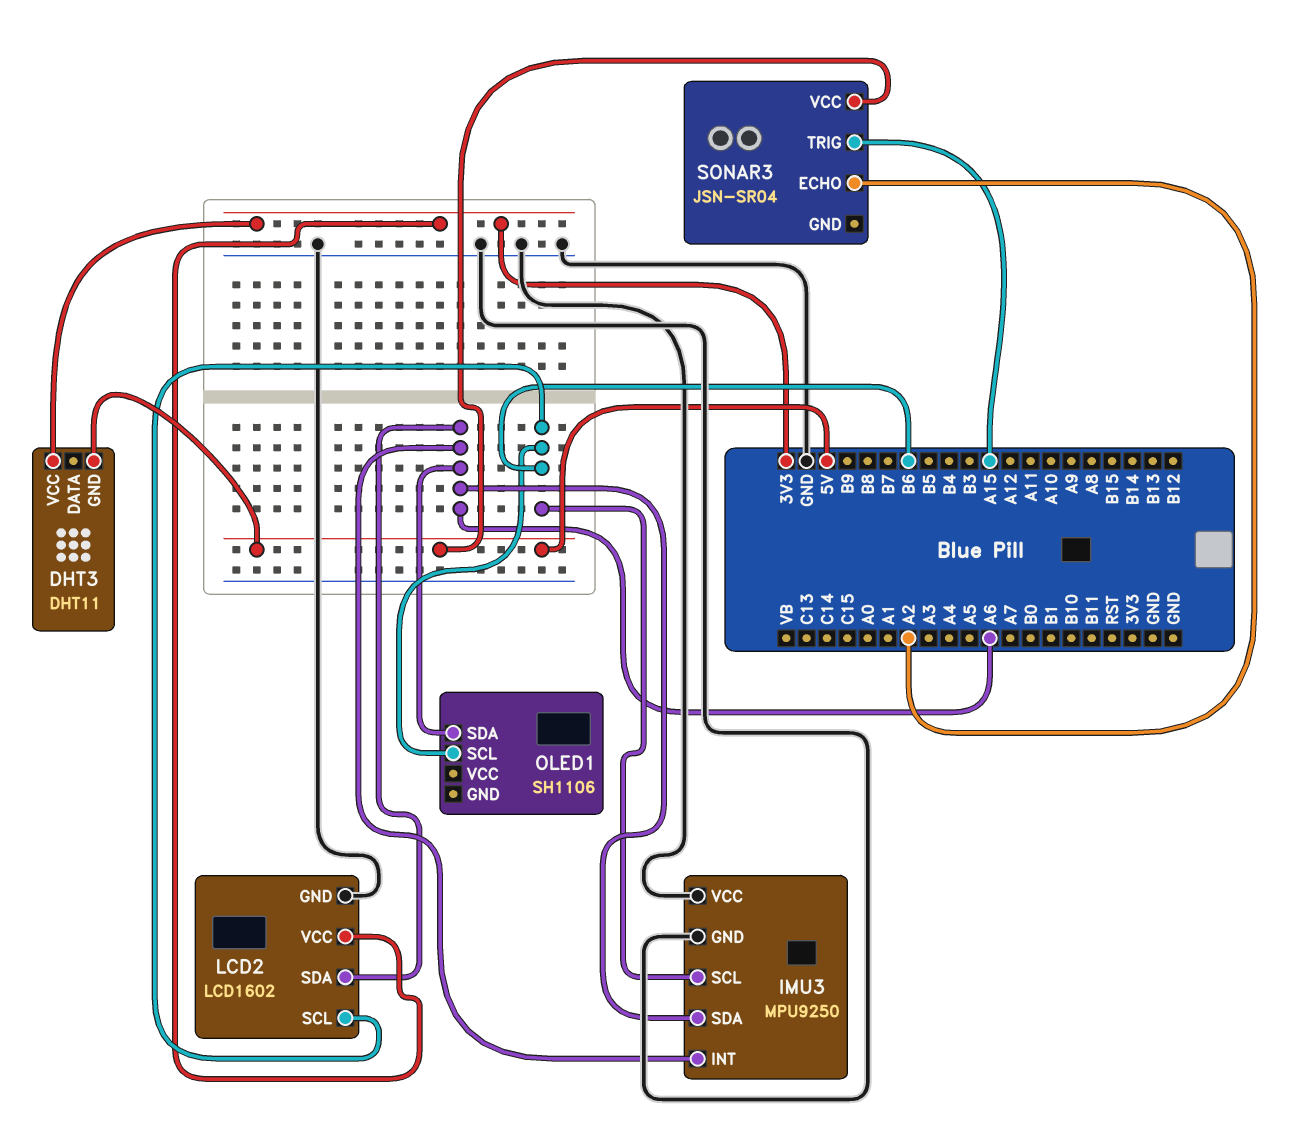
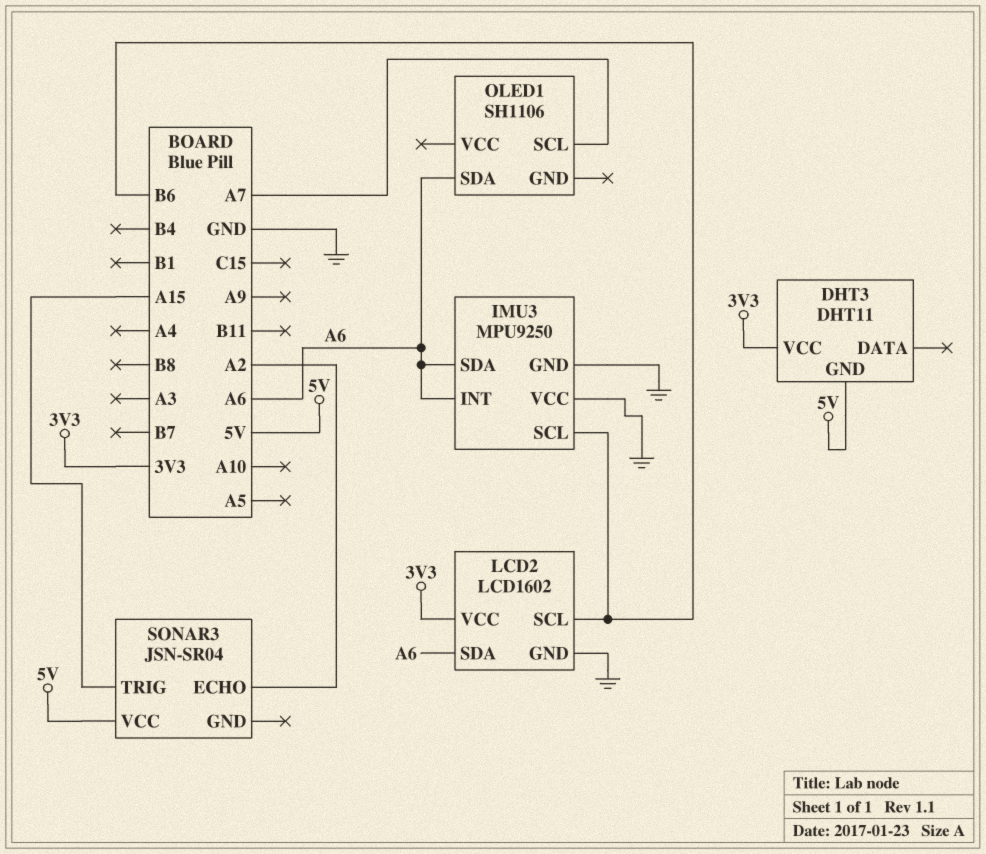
OLED1 pin SCL: B6 -> A7

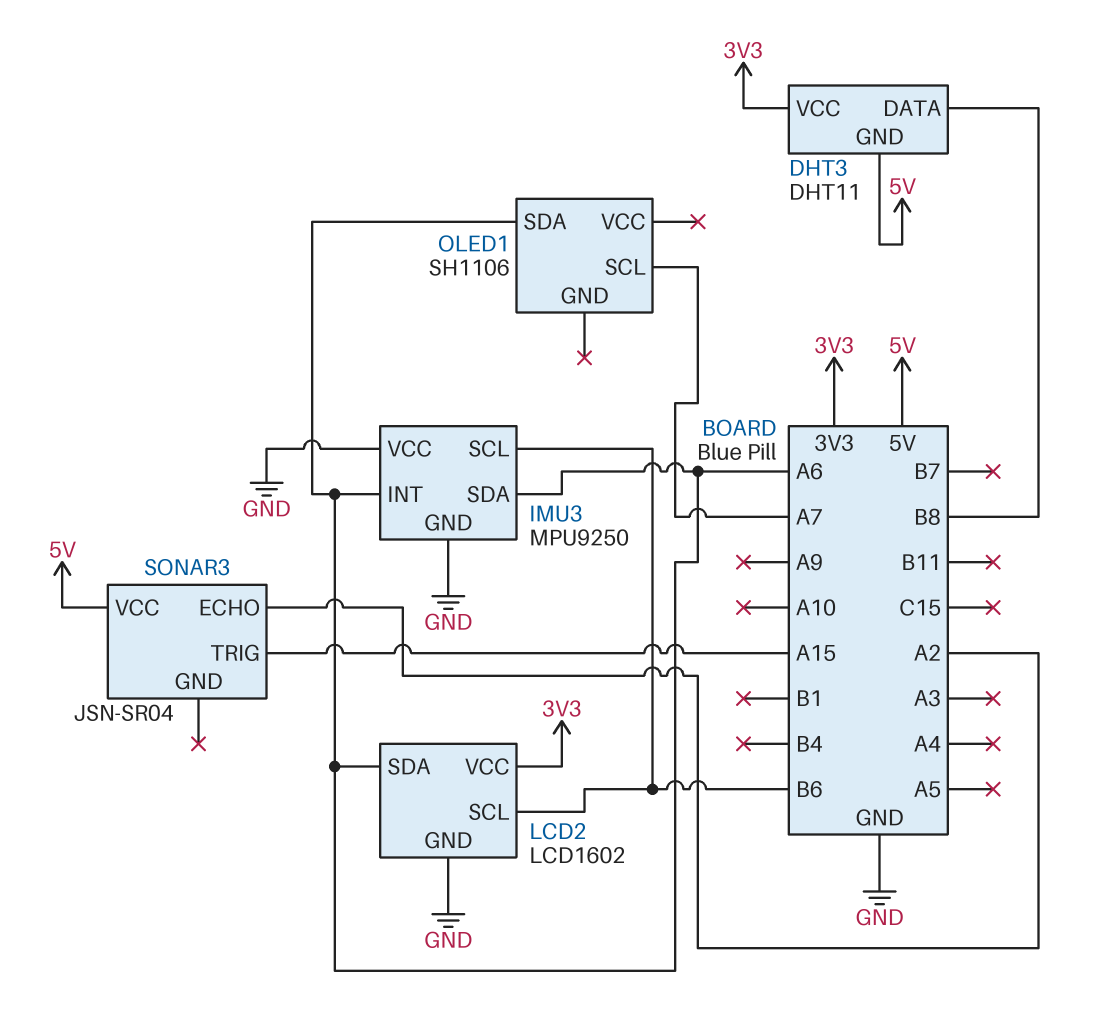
DHT3 pin DATA: none -> B8

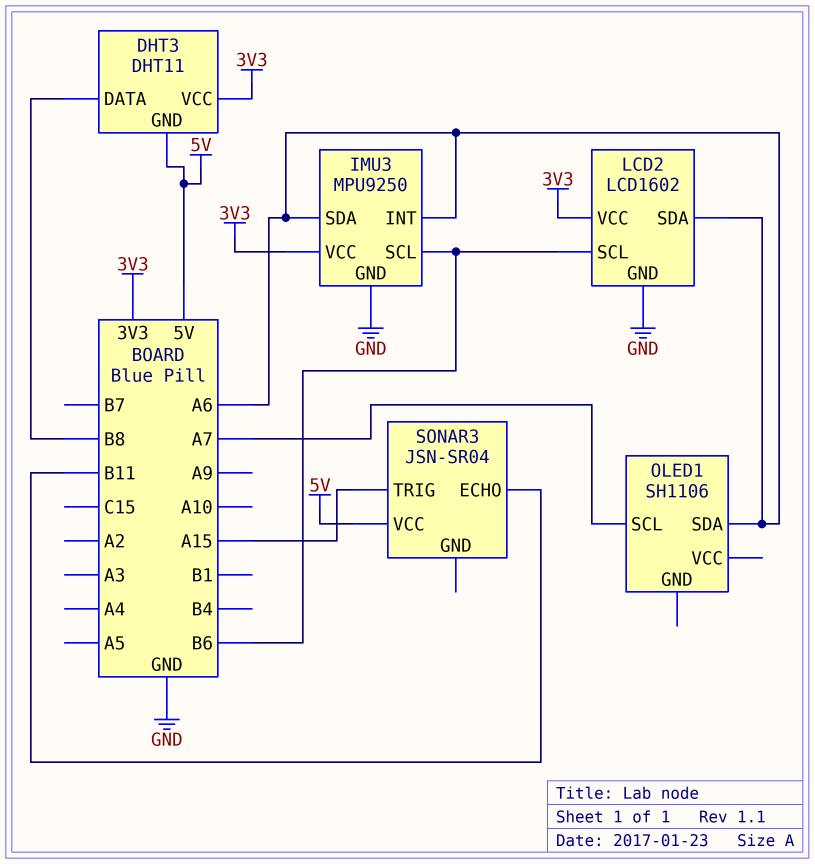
IMU3 pin VCC: GND -> 3V3
SONAR3 pin ECHO: A2 -> B11

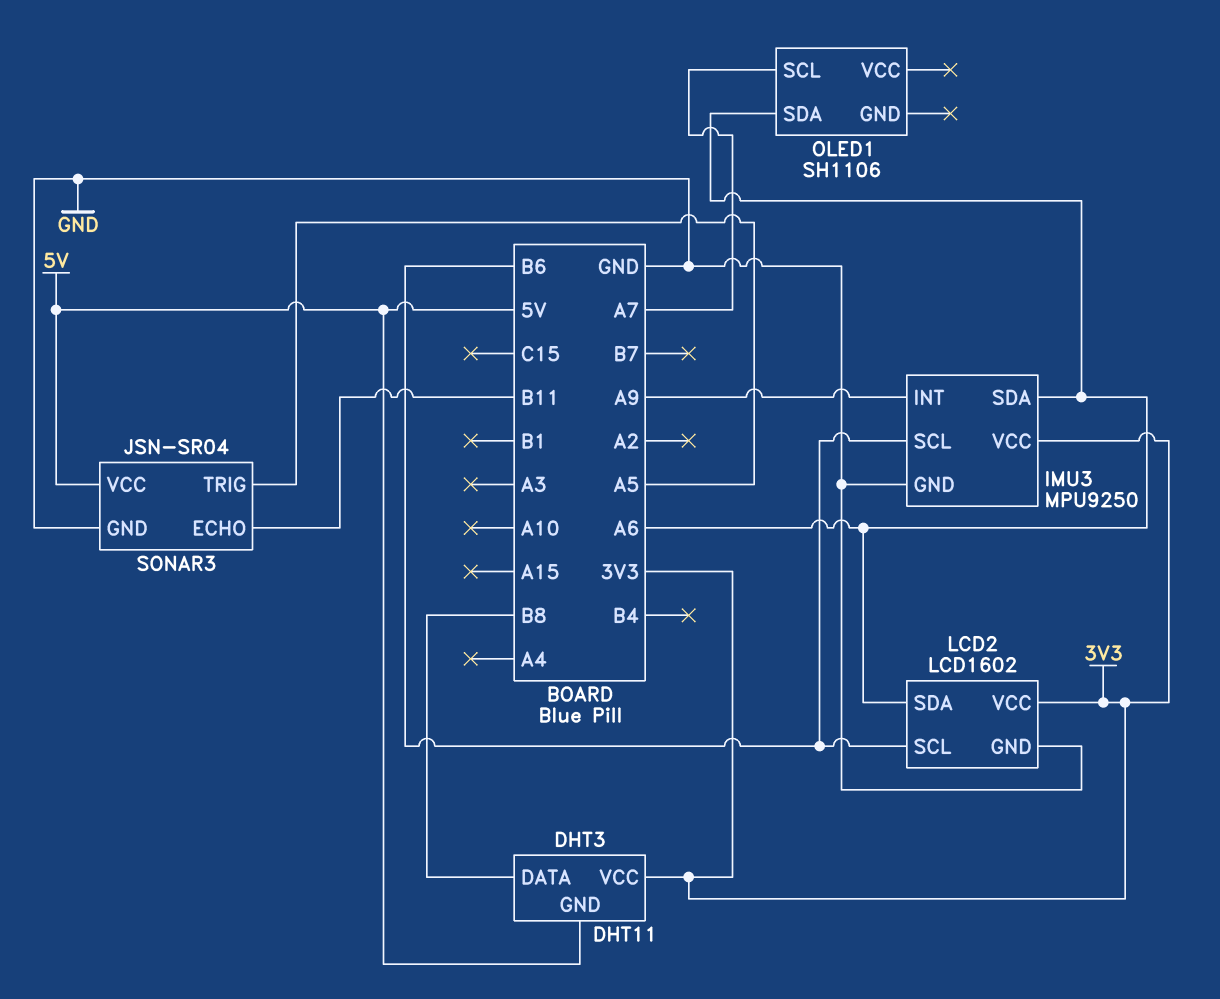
IMU3 pin INT: A6 -> A9
SONAR3 pin GND: none -> GND
SONAR3 pin TRIG: A15 -> A5

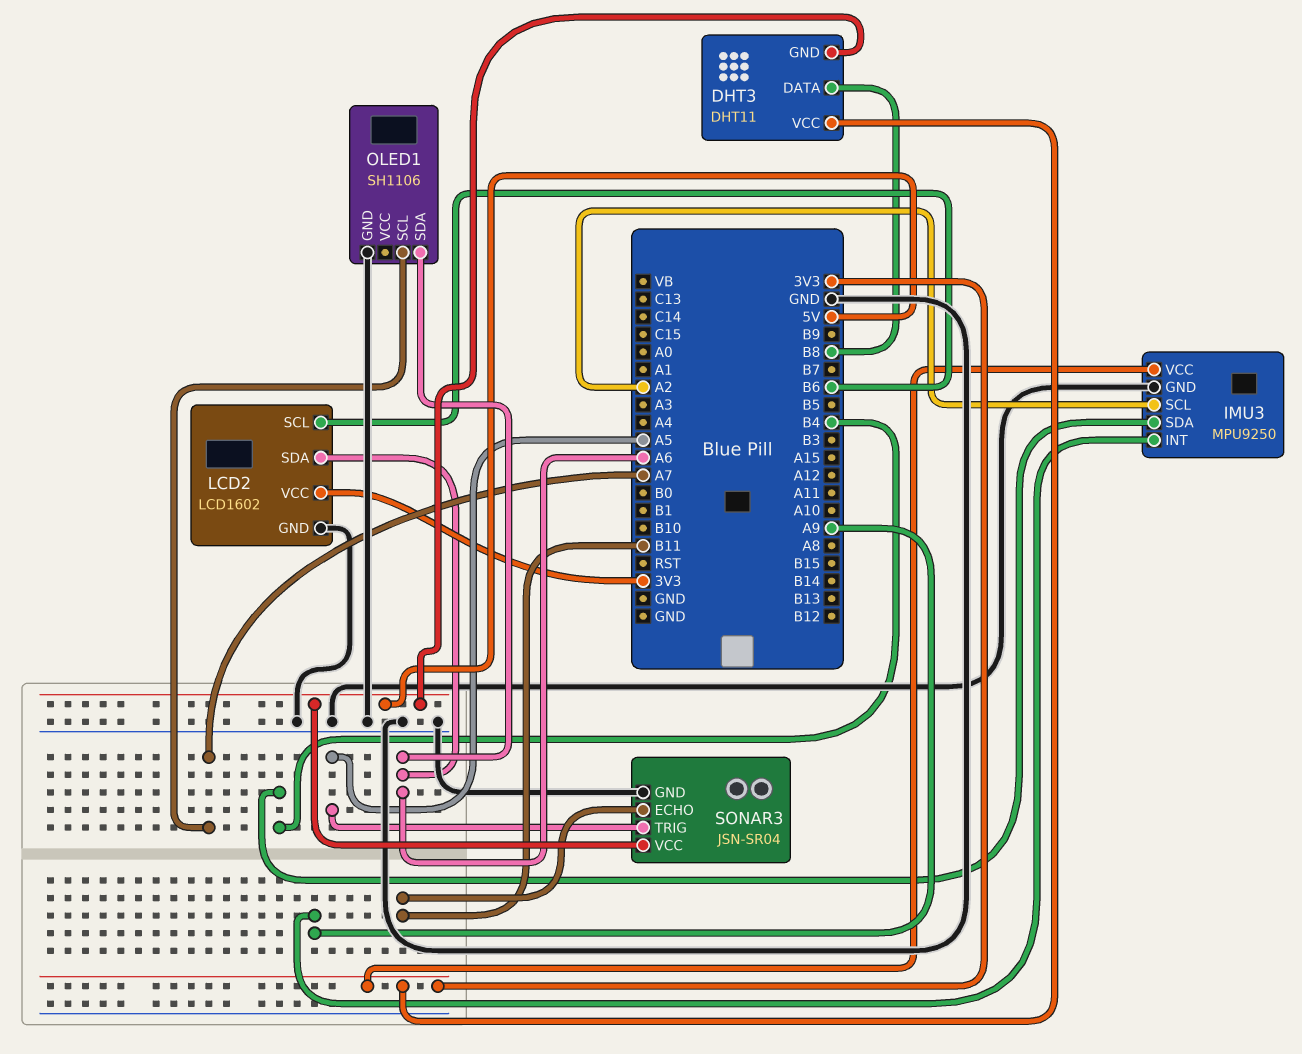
IMU3 pin SCL: B6 -> A2
IMU3 pin SDA: A6 -> B4
OLED1 pin GND: none -> GND

